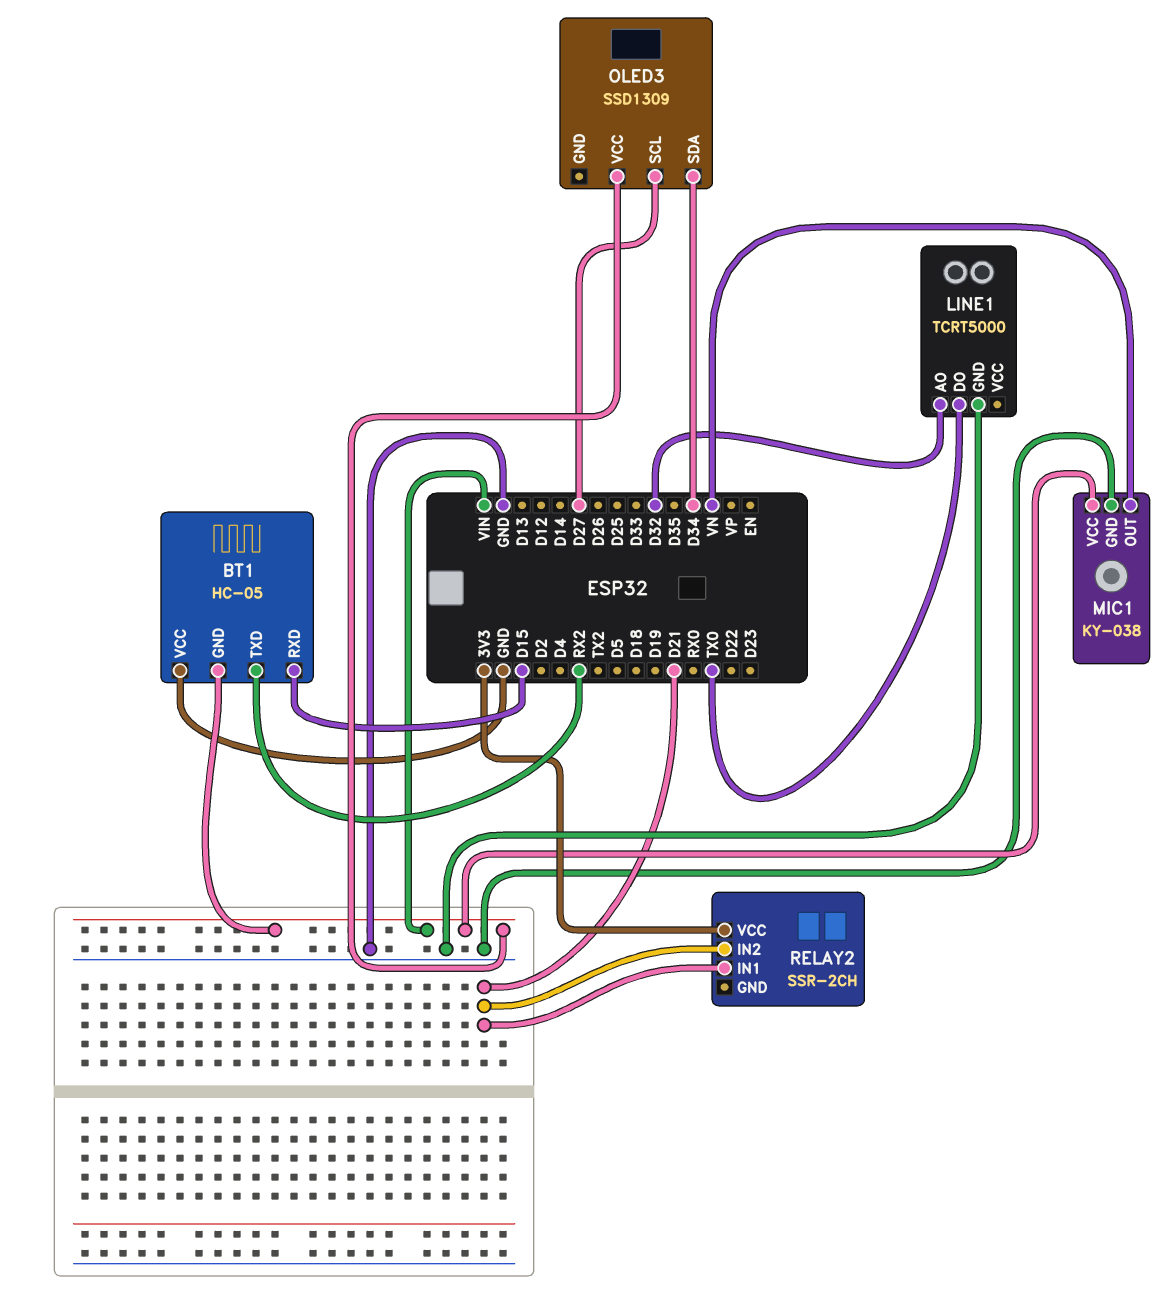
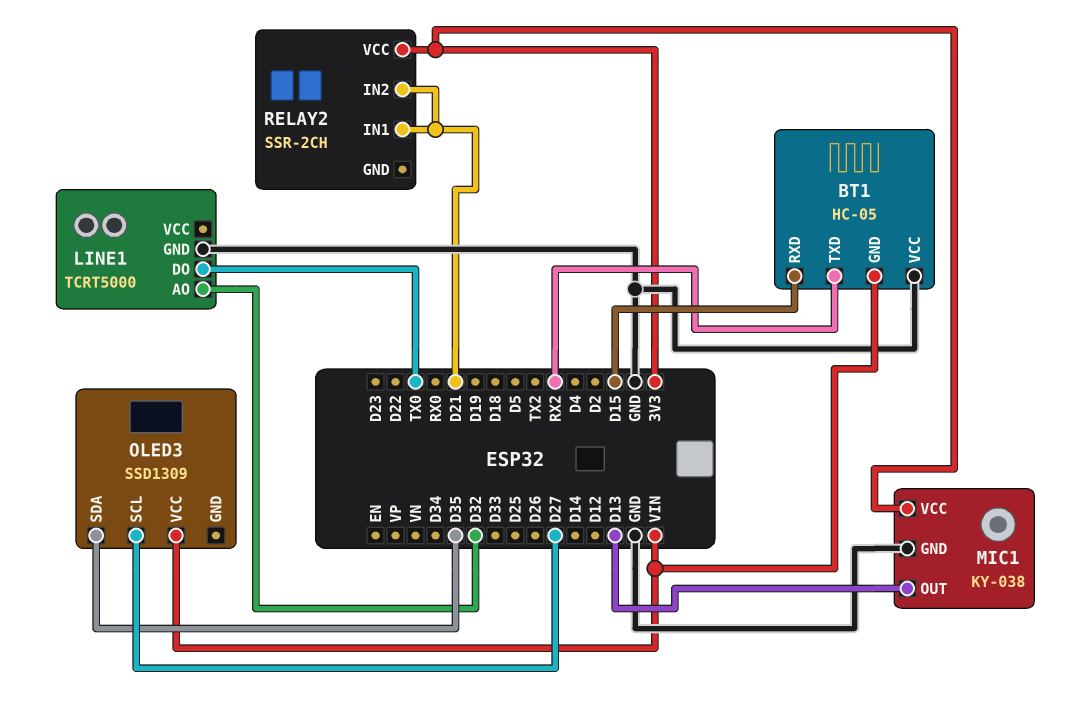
MIC1 pin OUT: VN -> D13
MIC1 pin VCC: VIN -> 3V3
OLED3 pin SDA: D34 -> D35

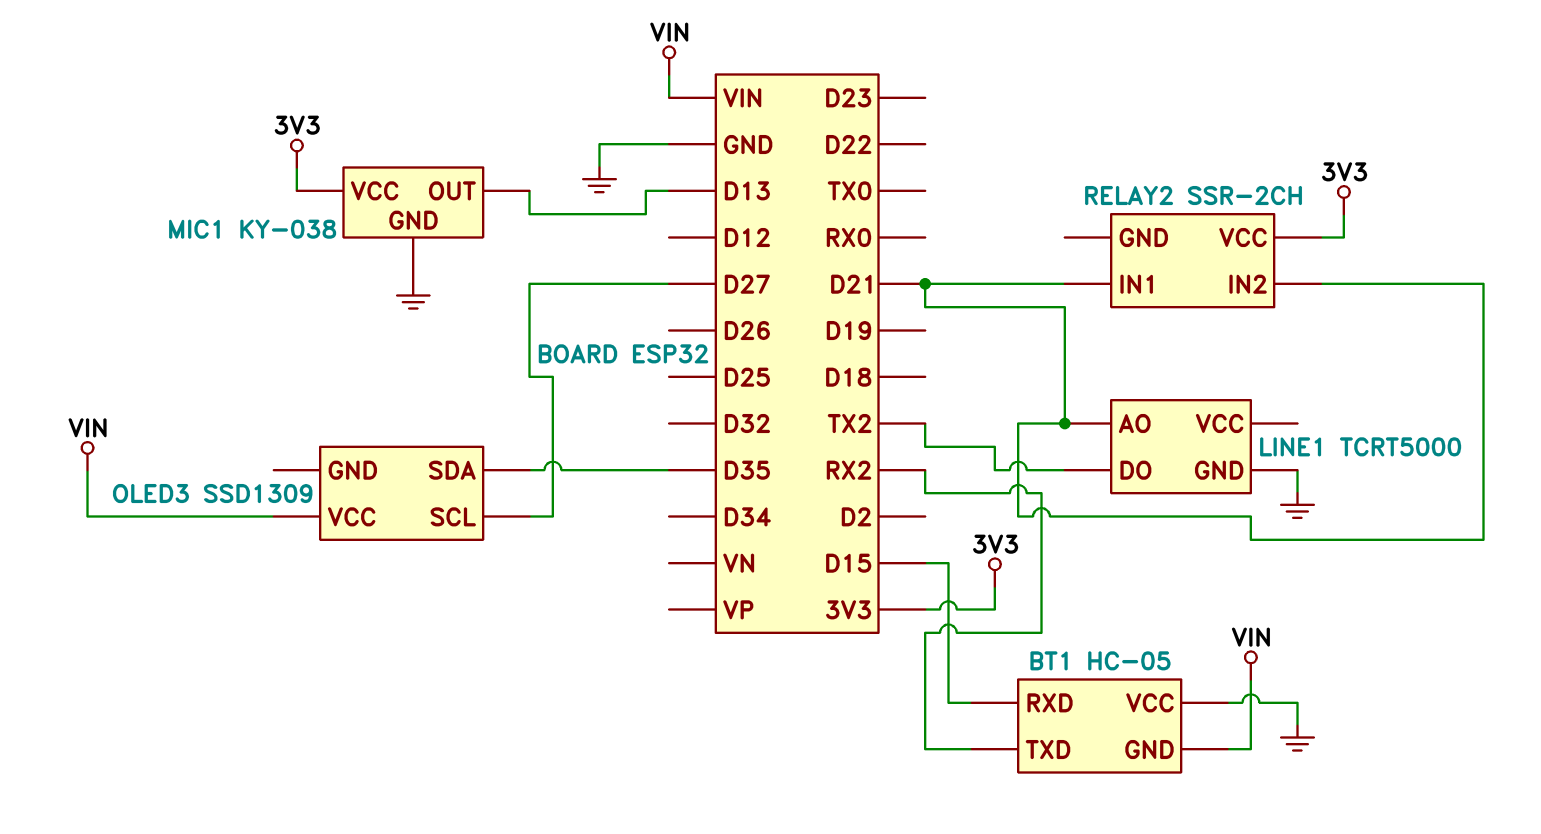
LINE1 pin AO: D32 -> D21
LINE1 pin DO: TX0 -> TX2

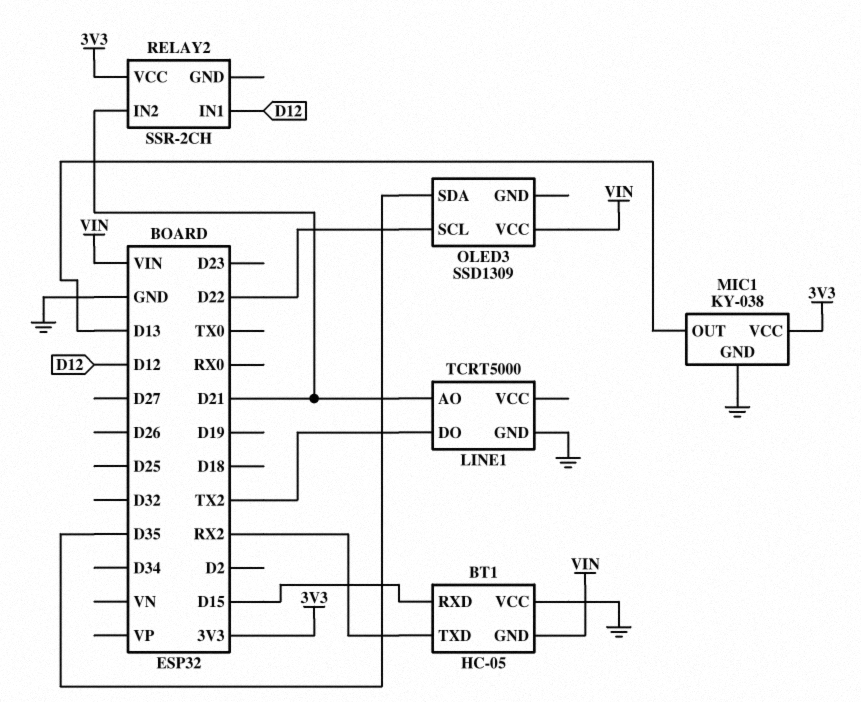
OLED3 pin SCL: D27 -> D22
RELAY2 pin IN1: D21 -> D12

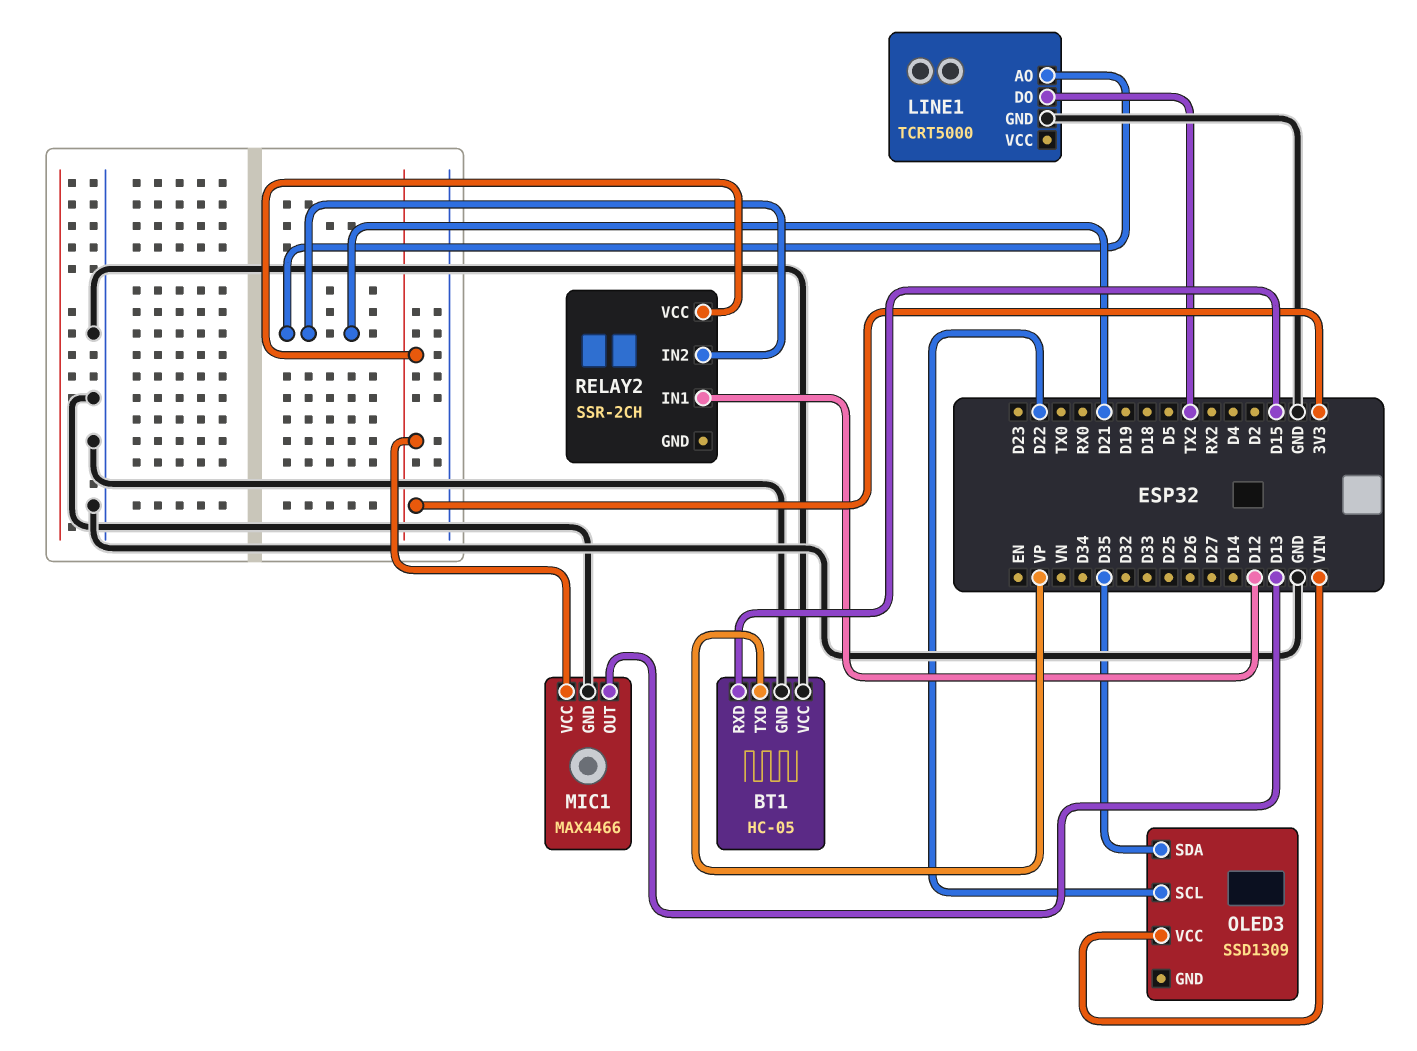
BT1 pin GND: VIN -> GND
BT1 pin TXD: RX2 -> VP
MIC1: KY-038 -> MAX4466

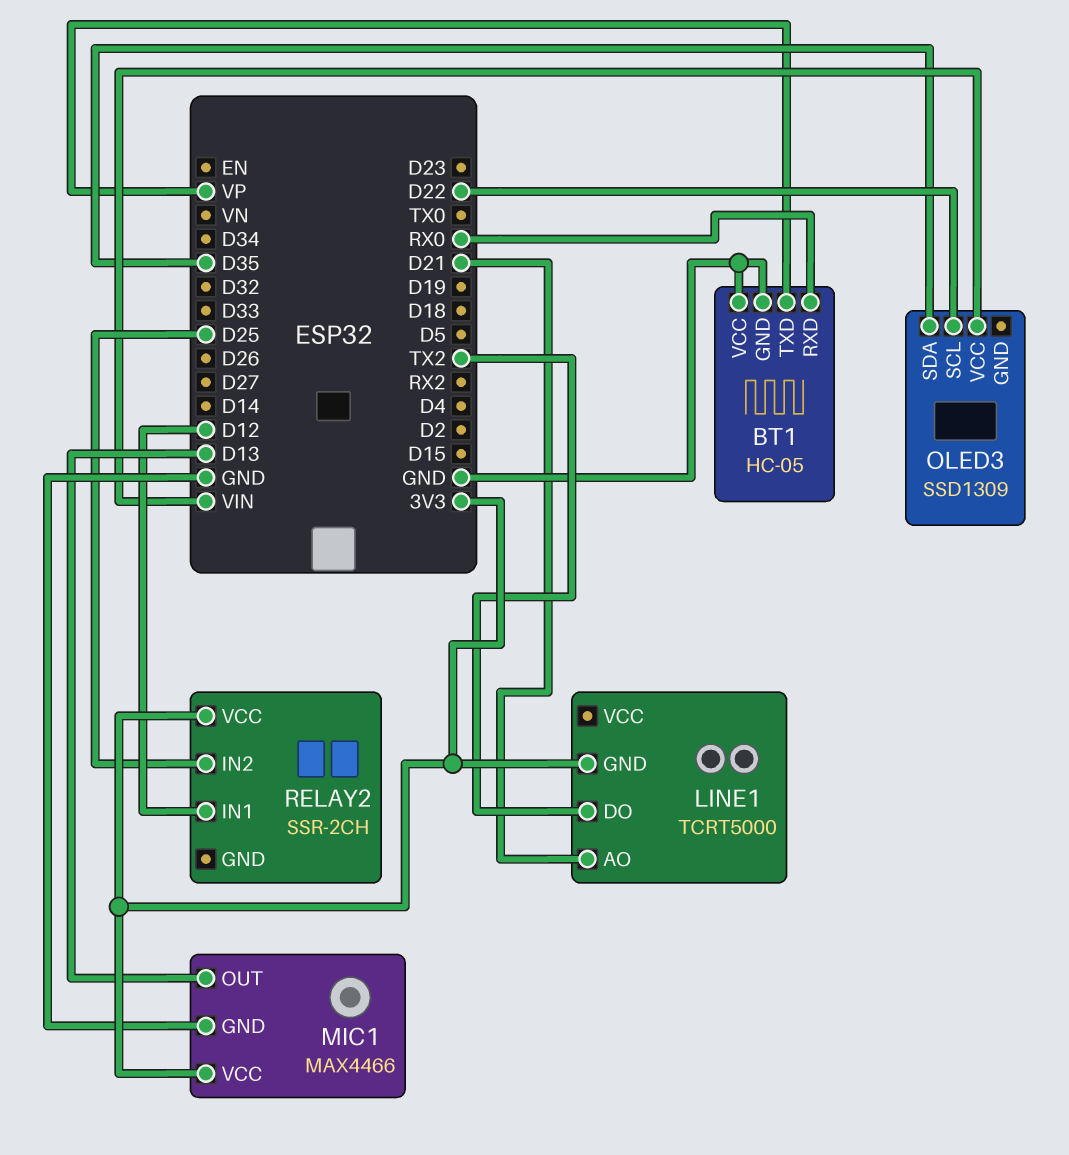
BT1 pin RXD: D15 -> RX0
LINE1 pin GND: GND -> 3V3
RELAY2 pin IN2: D21 -> D25

